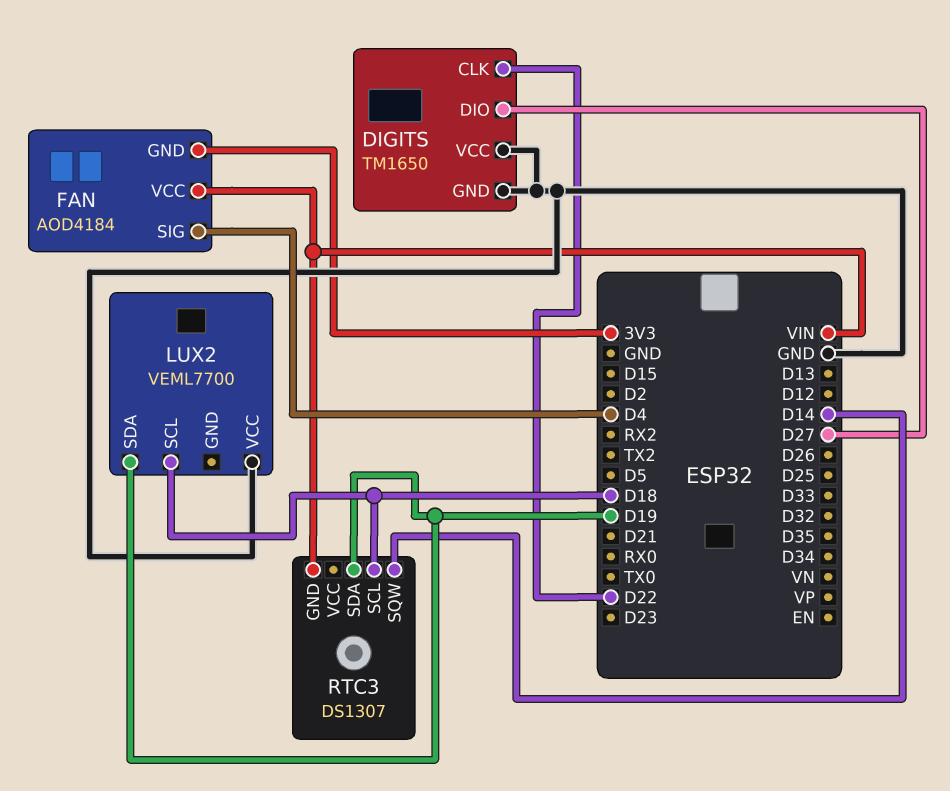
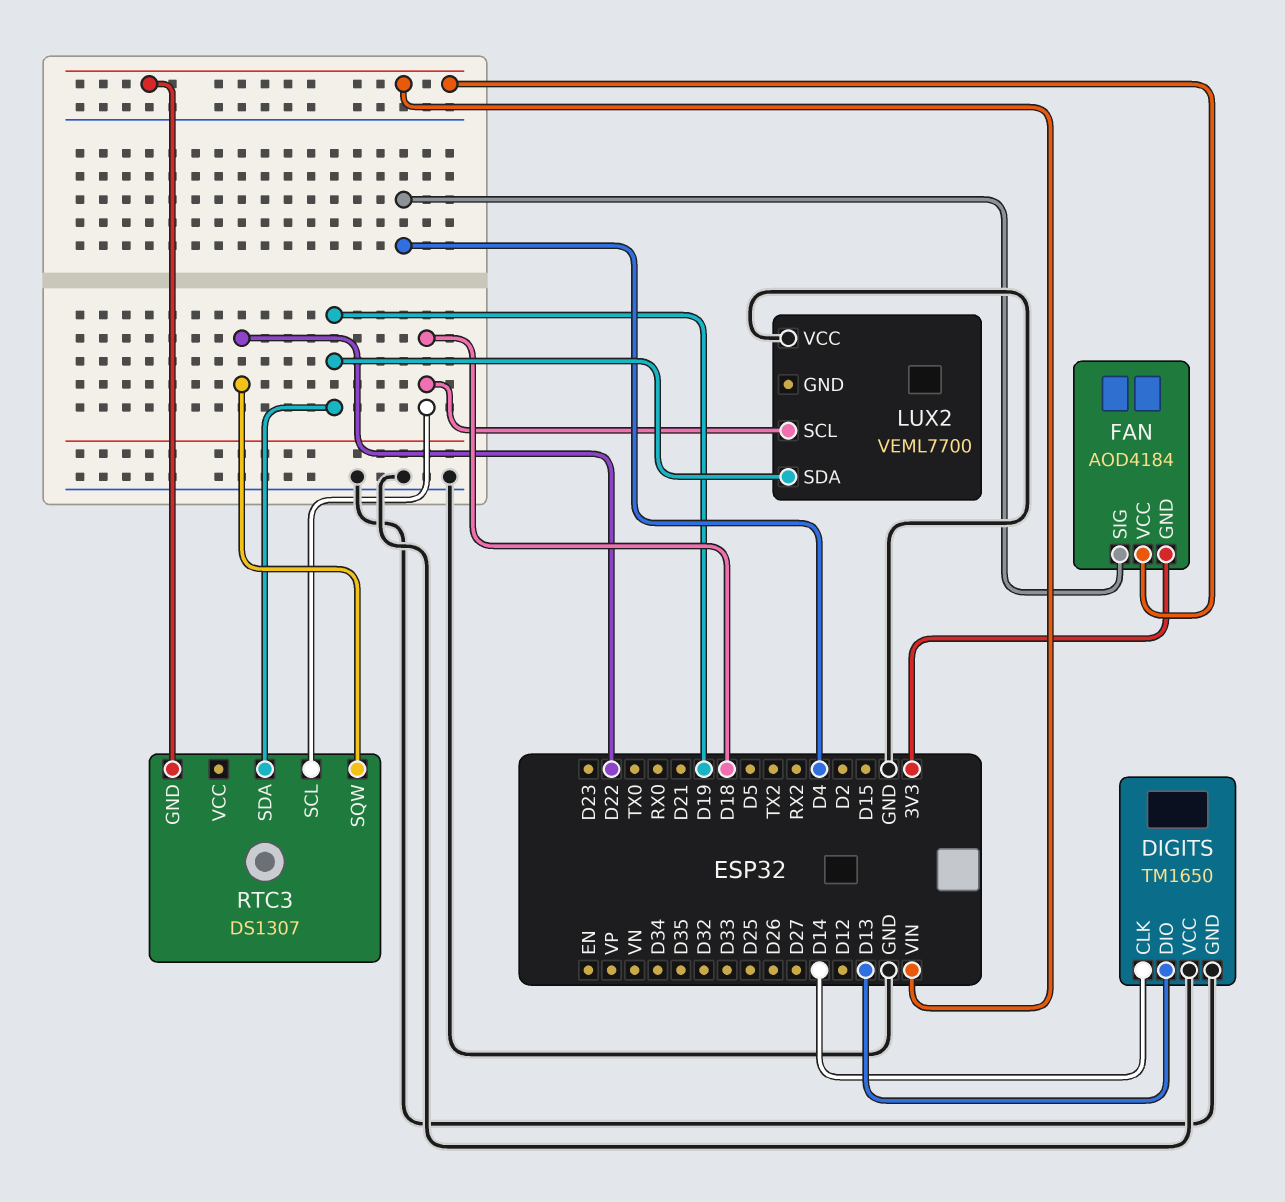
DIGITS pin CLK: D22 -> D14
DIGITS pin DIO: D27 -> D13
RTC3 pin SQW: D14 -> D22

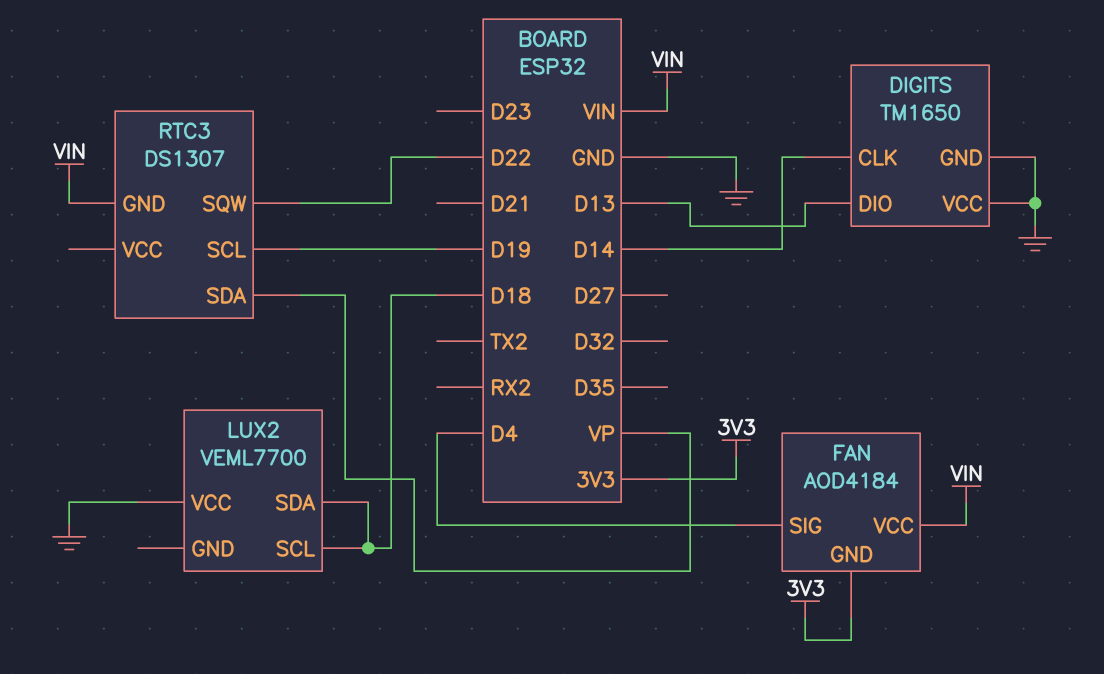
LUX2 pin SDA: D19 -> D18
RTC3 pin SCL: D18 -> D19
RTC3 pin SDA: D19 -> VP

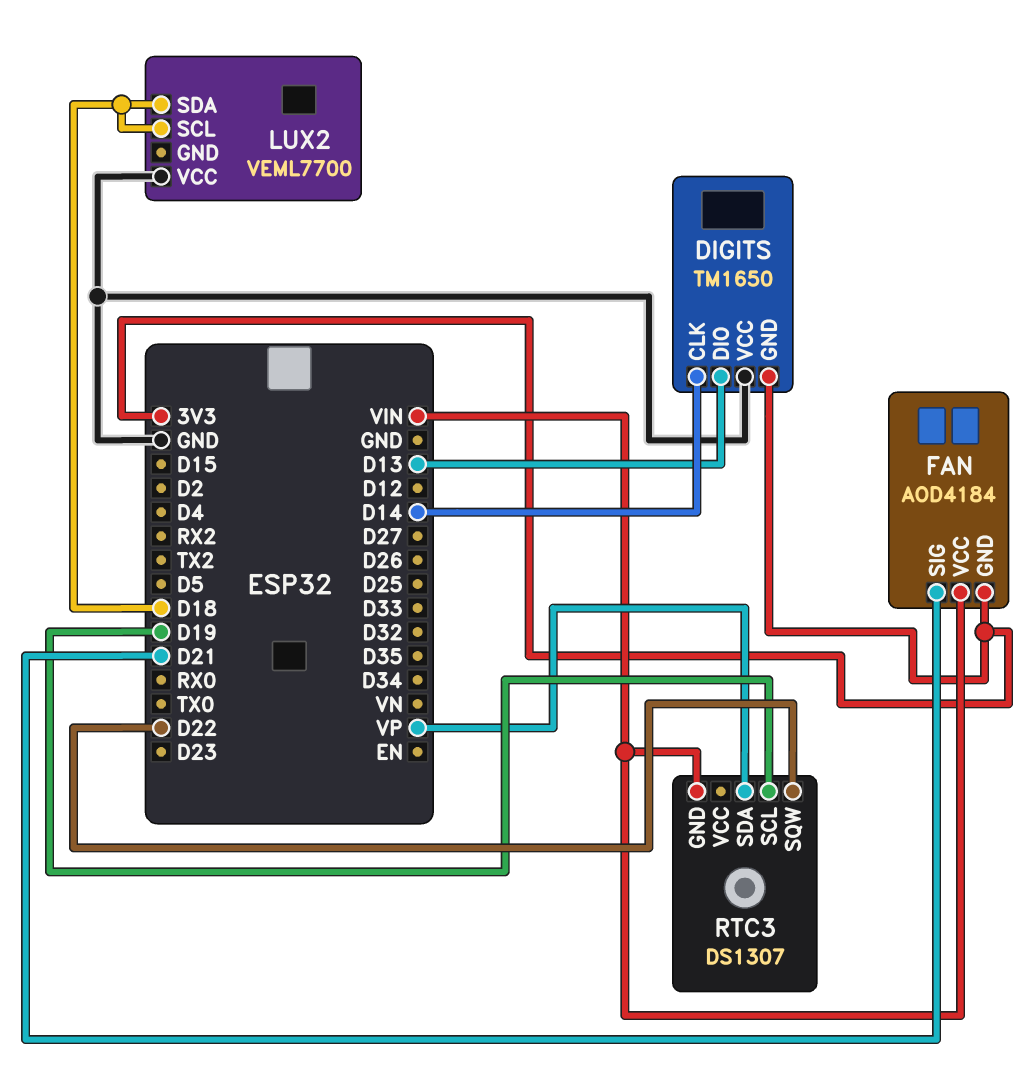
DIGITS pin GND: GND -> 3V3
FAN pin SIG: D4 -> D21

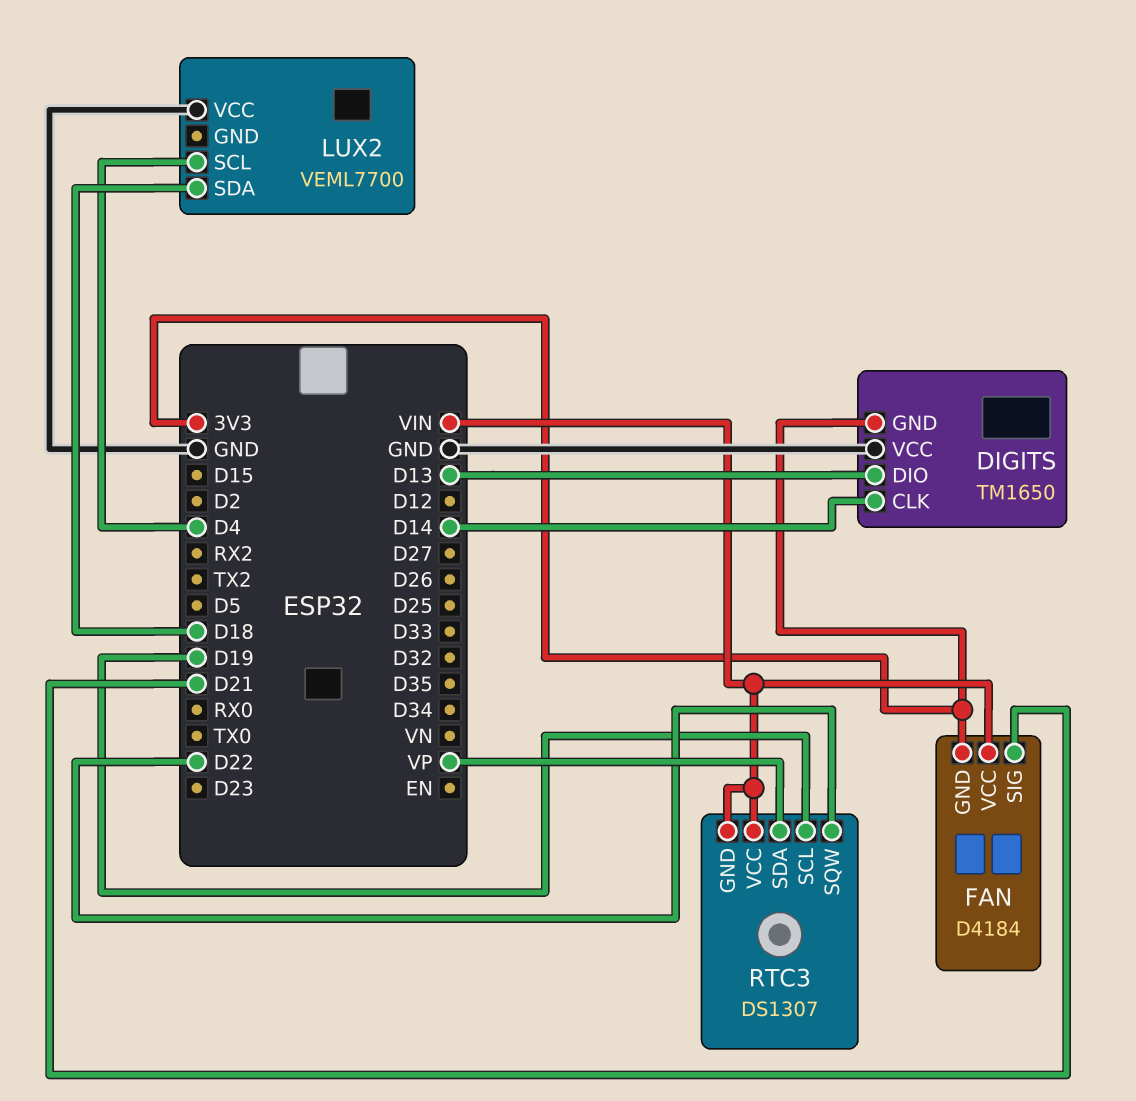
FAN: AOD4184 -> D4184
LUX2 pin SCL: D18 -> D4
RTC3 pin VCC: none -> VIN

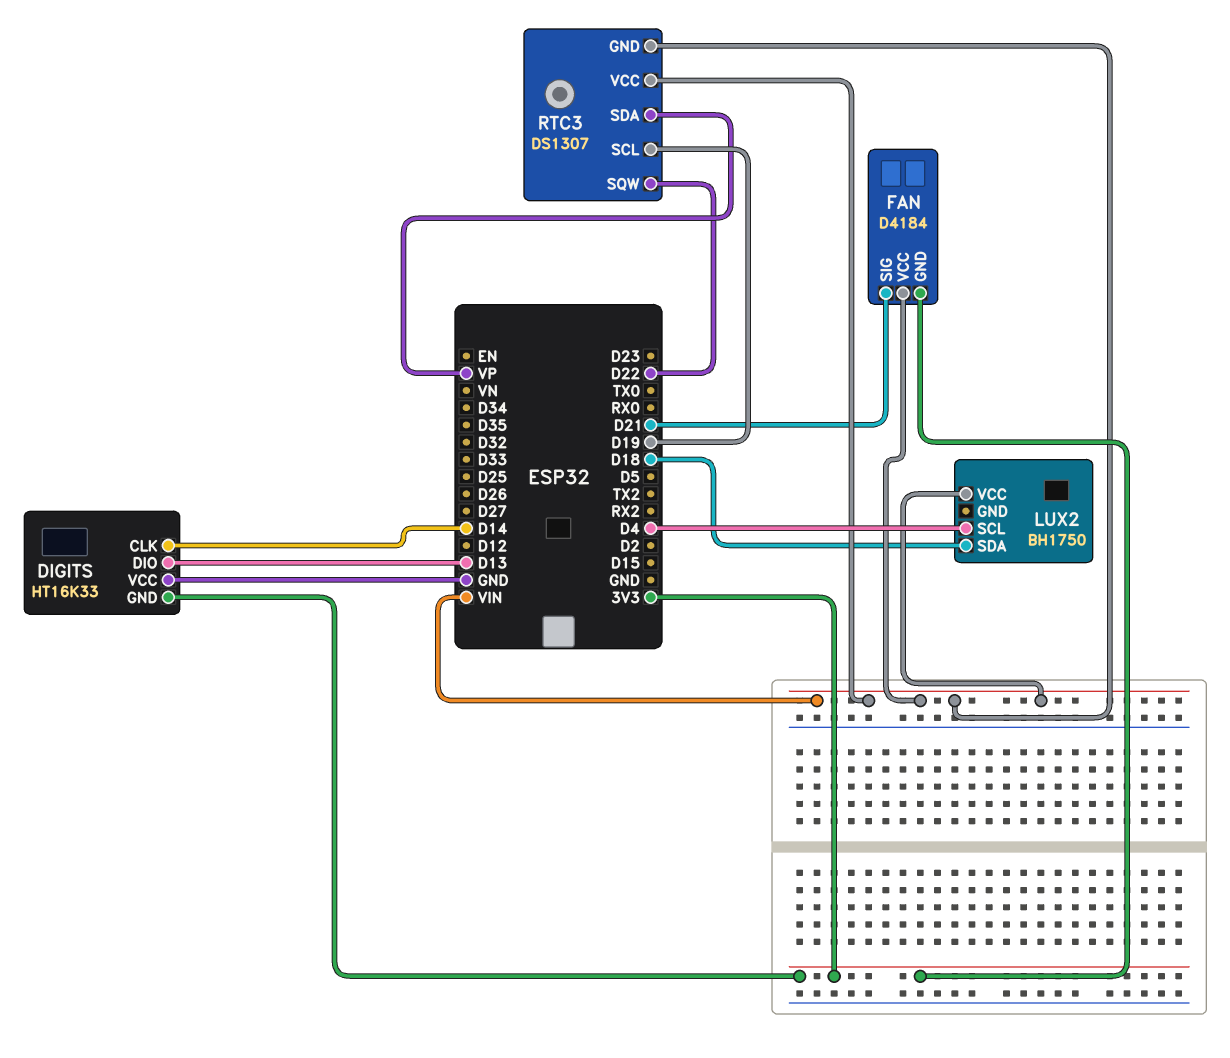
DIGITS: TM1650 -> HT16K33
LUX2: VEML7700 -> BH1750
LUX2 pin VCC: GND -> VIN

